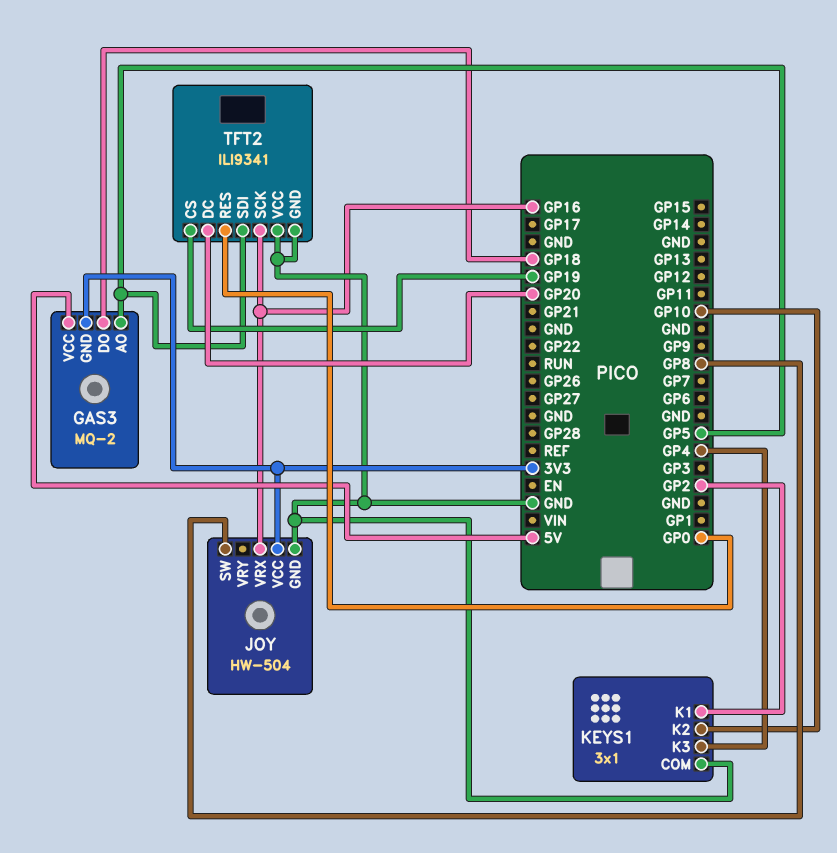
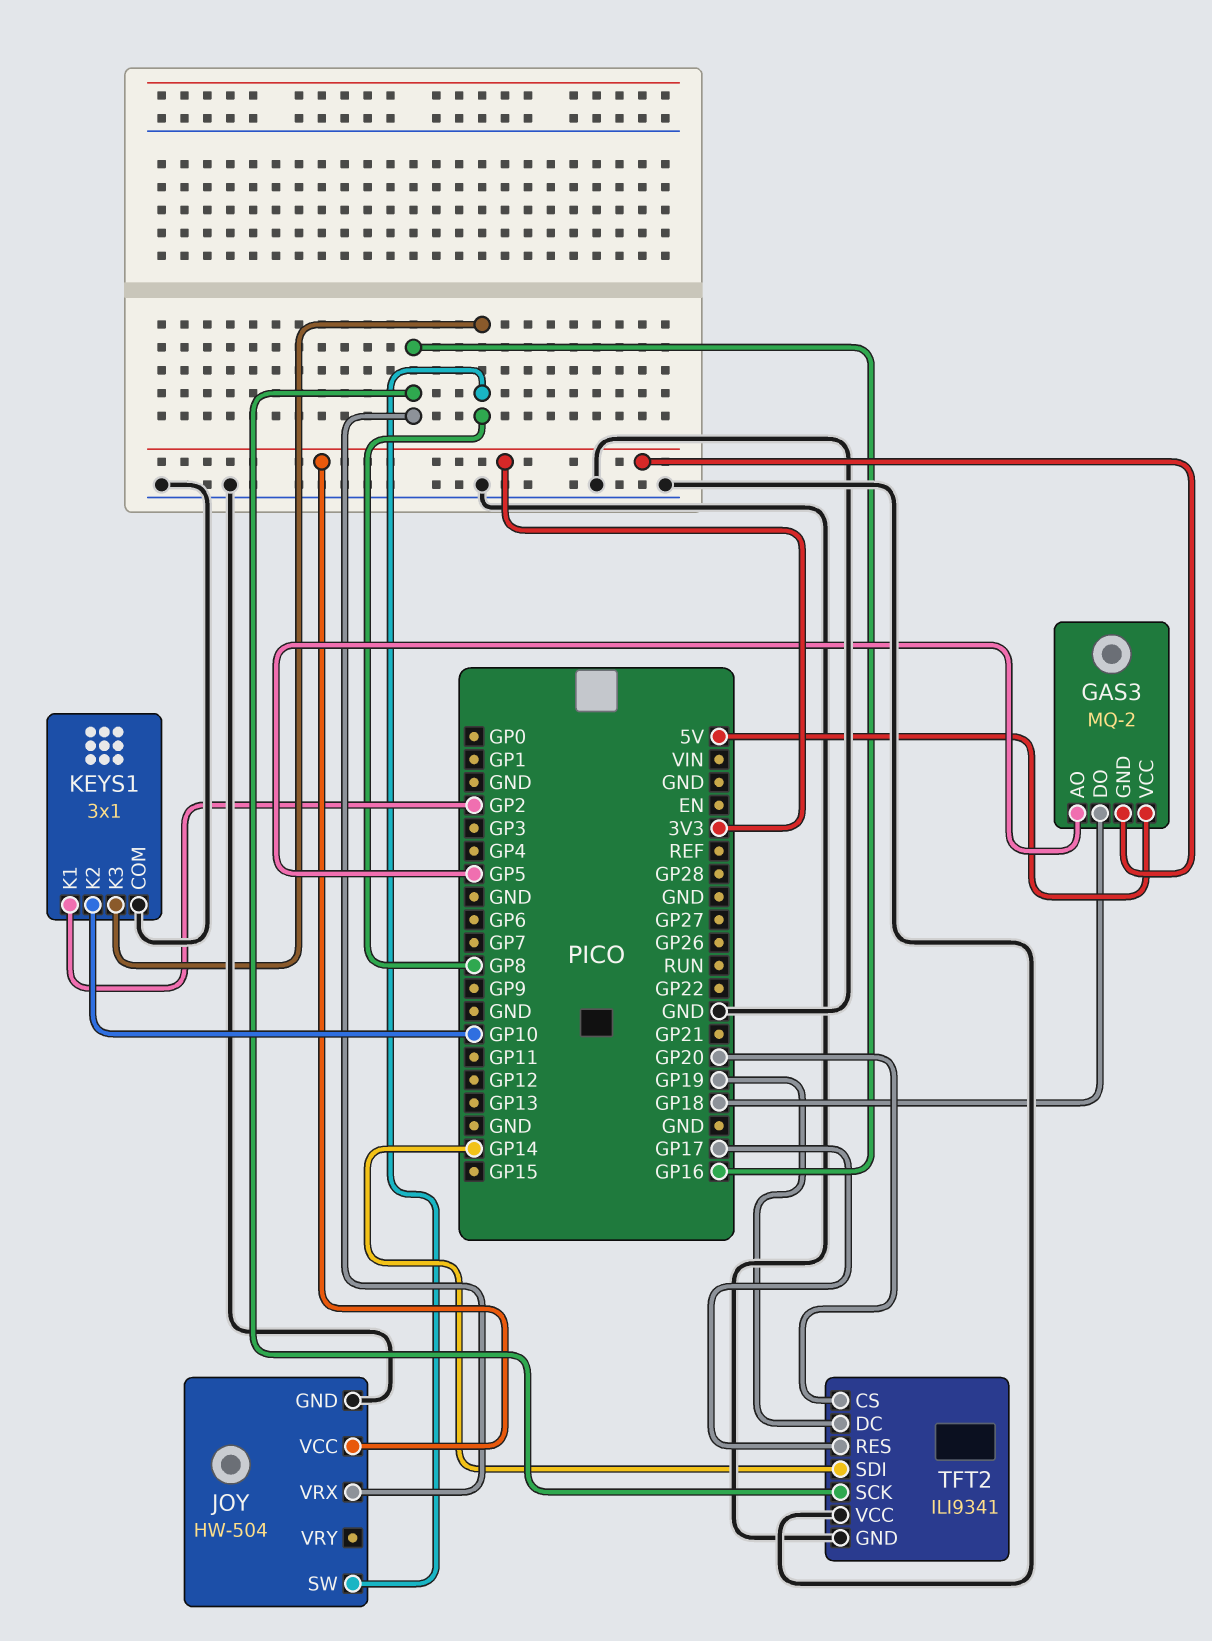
KEYS1 pin K3: GP4 -> GP8
TFT2 pin CS: GP19 -> GP20
TFT2 pin DC: GP20 -> GP19
TFT2 pin RES: GP0 -> GP17
TFT2 pin SDI: GP5 -> GP14

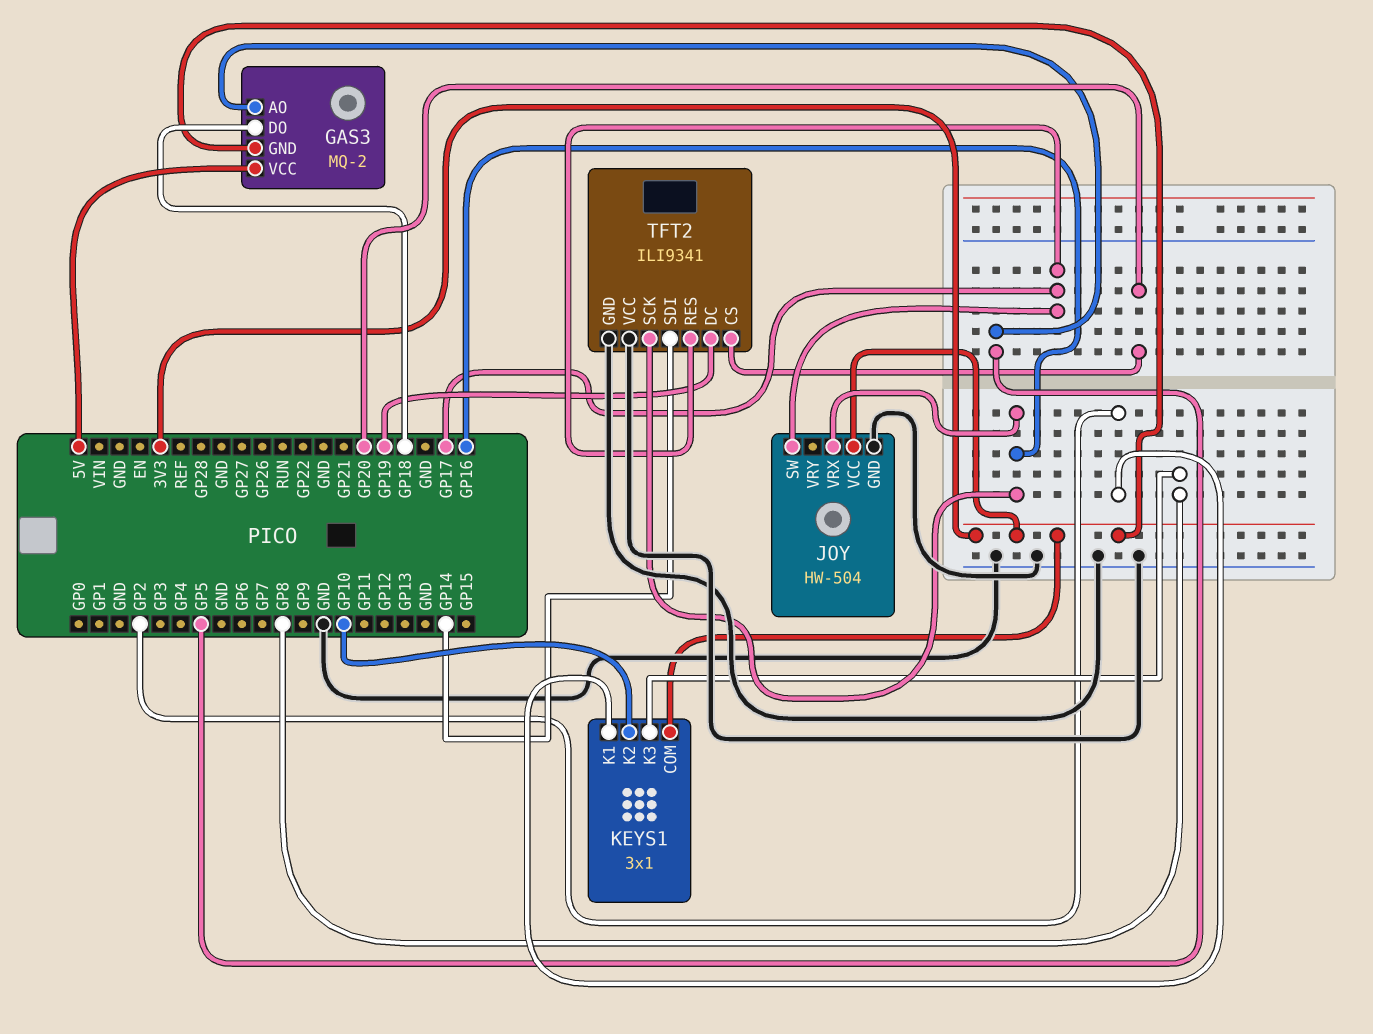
JOY pin SW: GP8 -> GP17
KEYS1 pin COM: GND -> 3V3

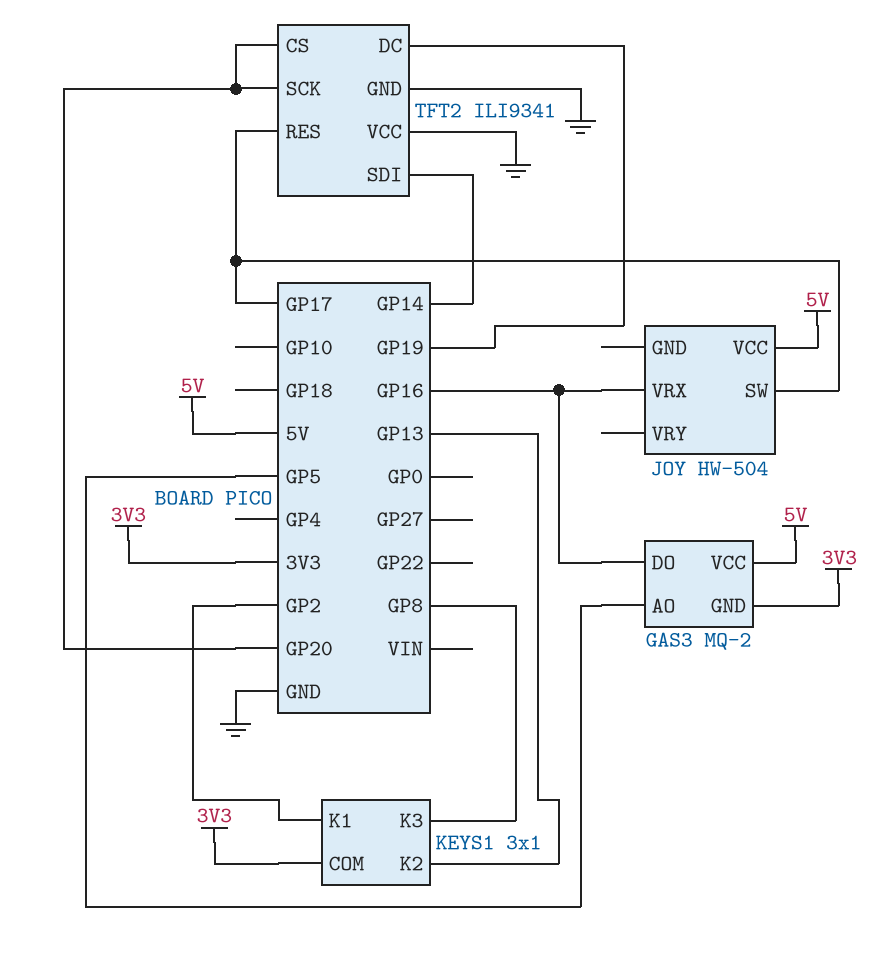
GAS3 pin DO: GP18 -> GP16
JOY pin GND: GND -> none
JOY pin VCC: 3V3 -> 5V
KEYS1 pin K2: GP10 -> GP13
TFT2 pin SCK: GP16 -> GP20

